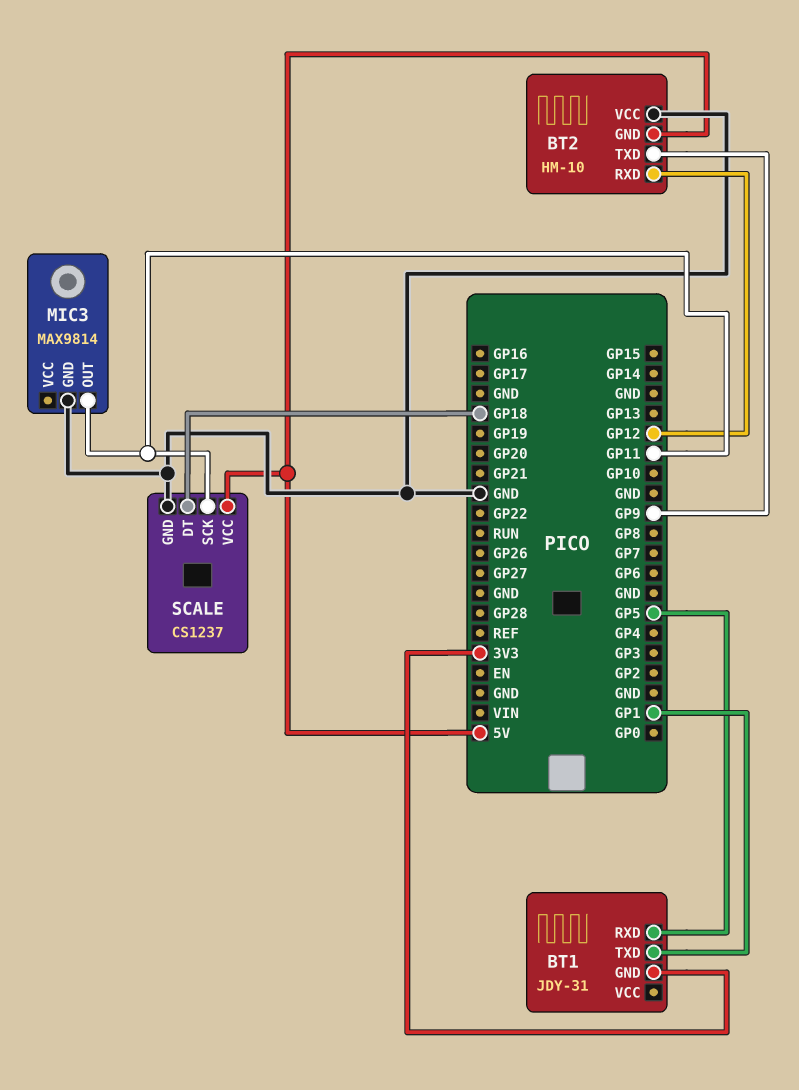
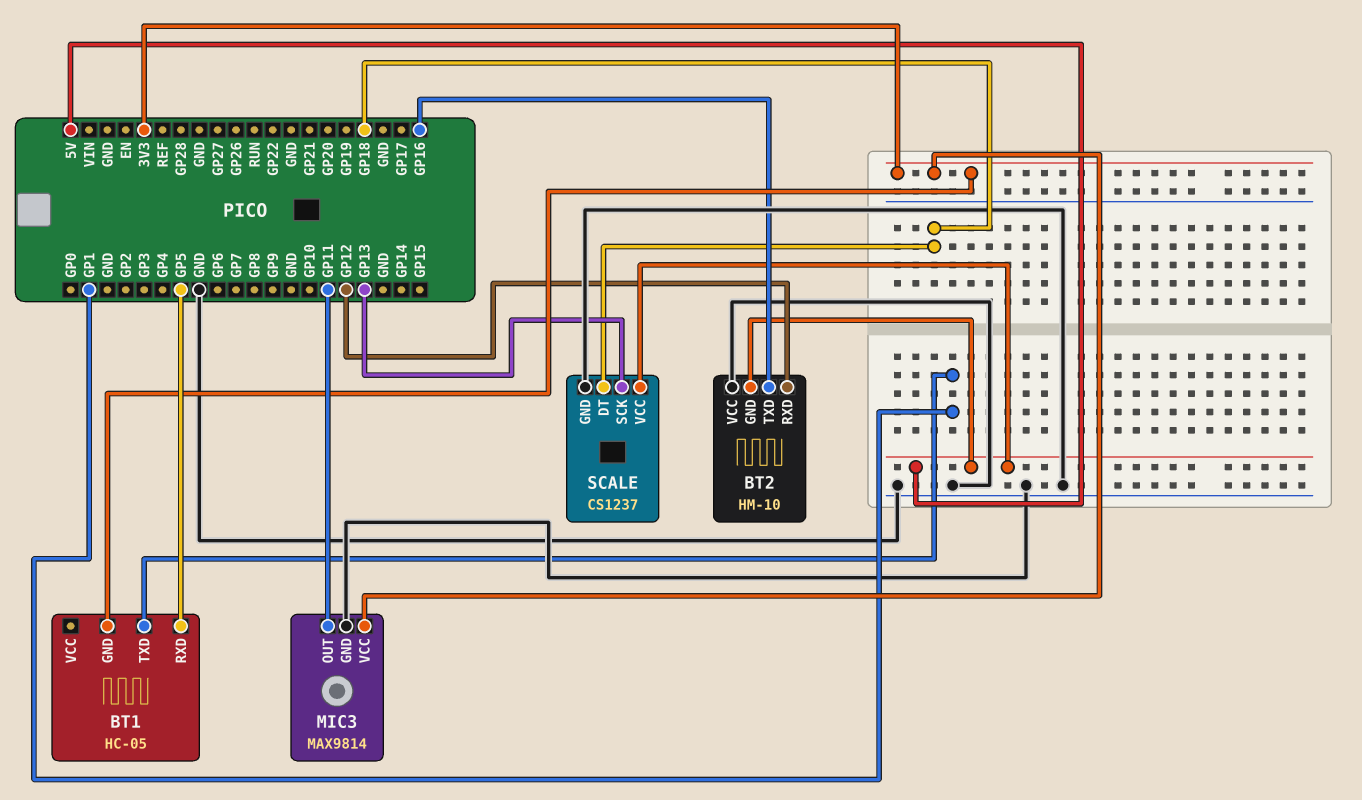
BT1: JDY-31 -> HC-05
BT2 pin TXD: GP9 -> GP16
MIC3 pin VCC: none -> 3V3
SCALE pin SCK: GP11 -> GP13

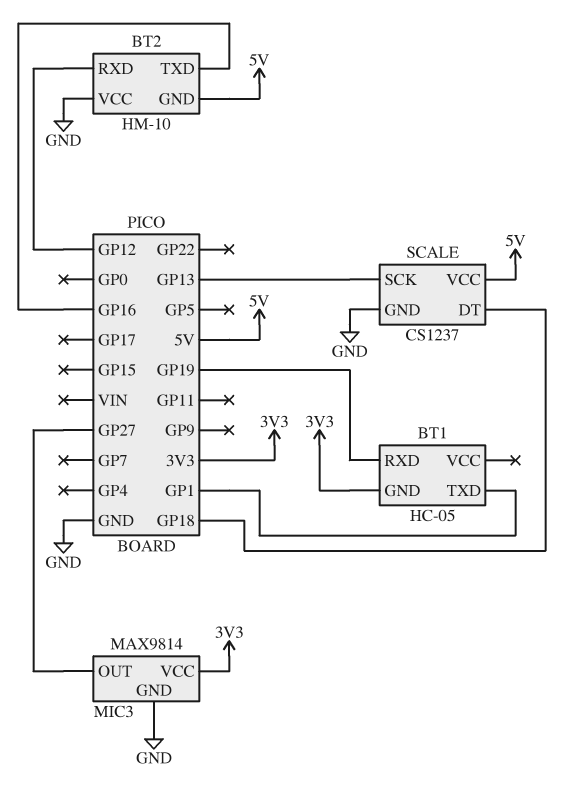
BT1 pin RXD: GP5 -> GP19
MIC3 pin OUT: GP11 -> GP27

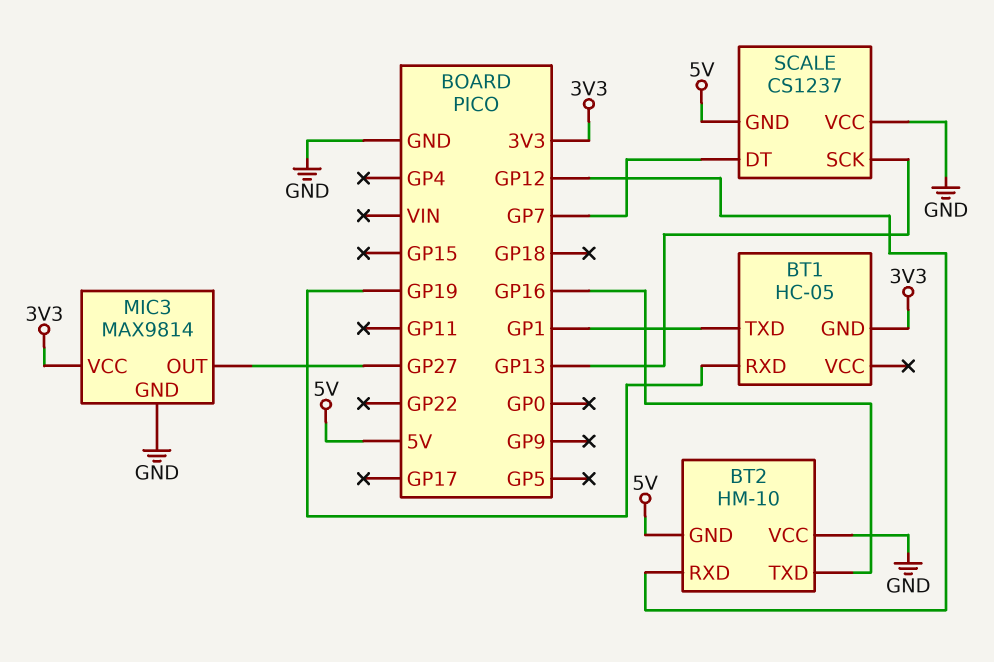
SCALE pin DT: GP18 -> GP7
SCALE pin GND: GND -> 5V
SCALE pin VCC: 5V -> GND

